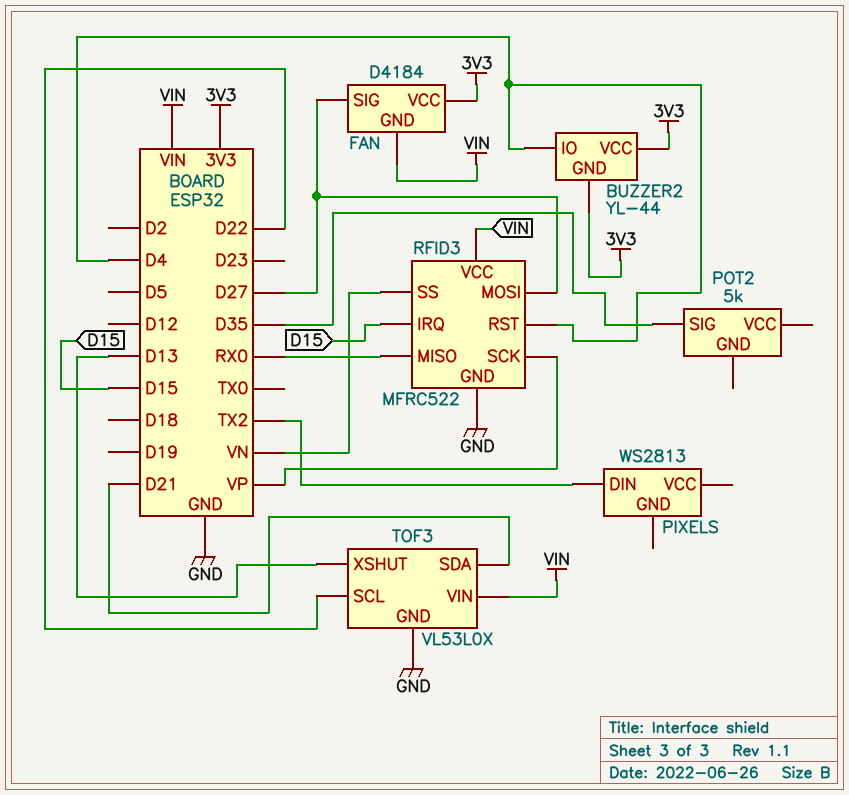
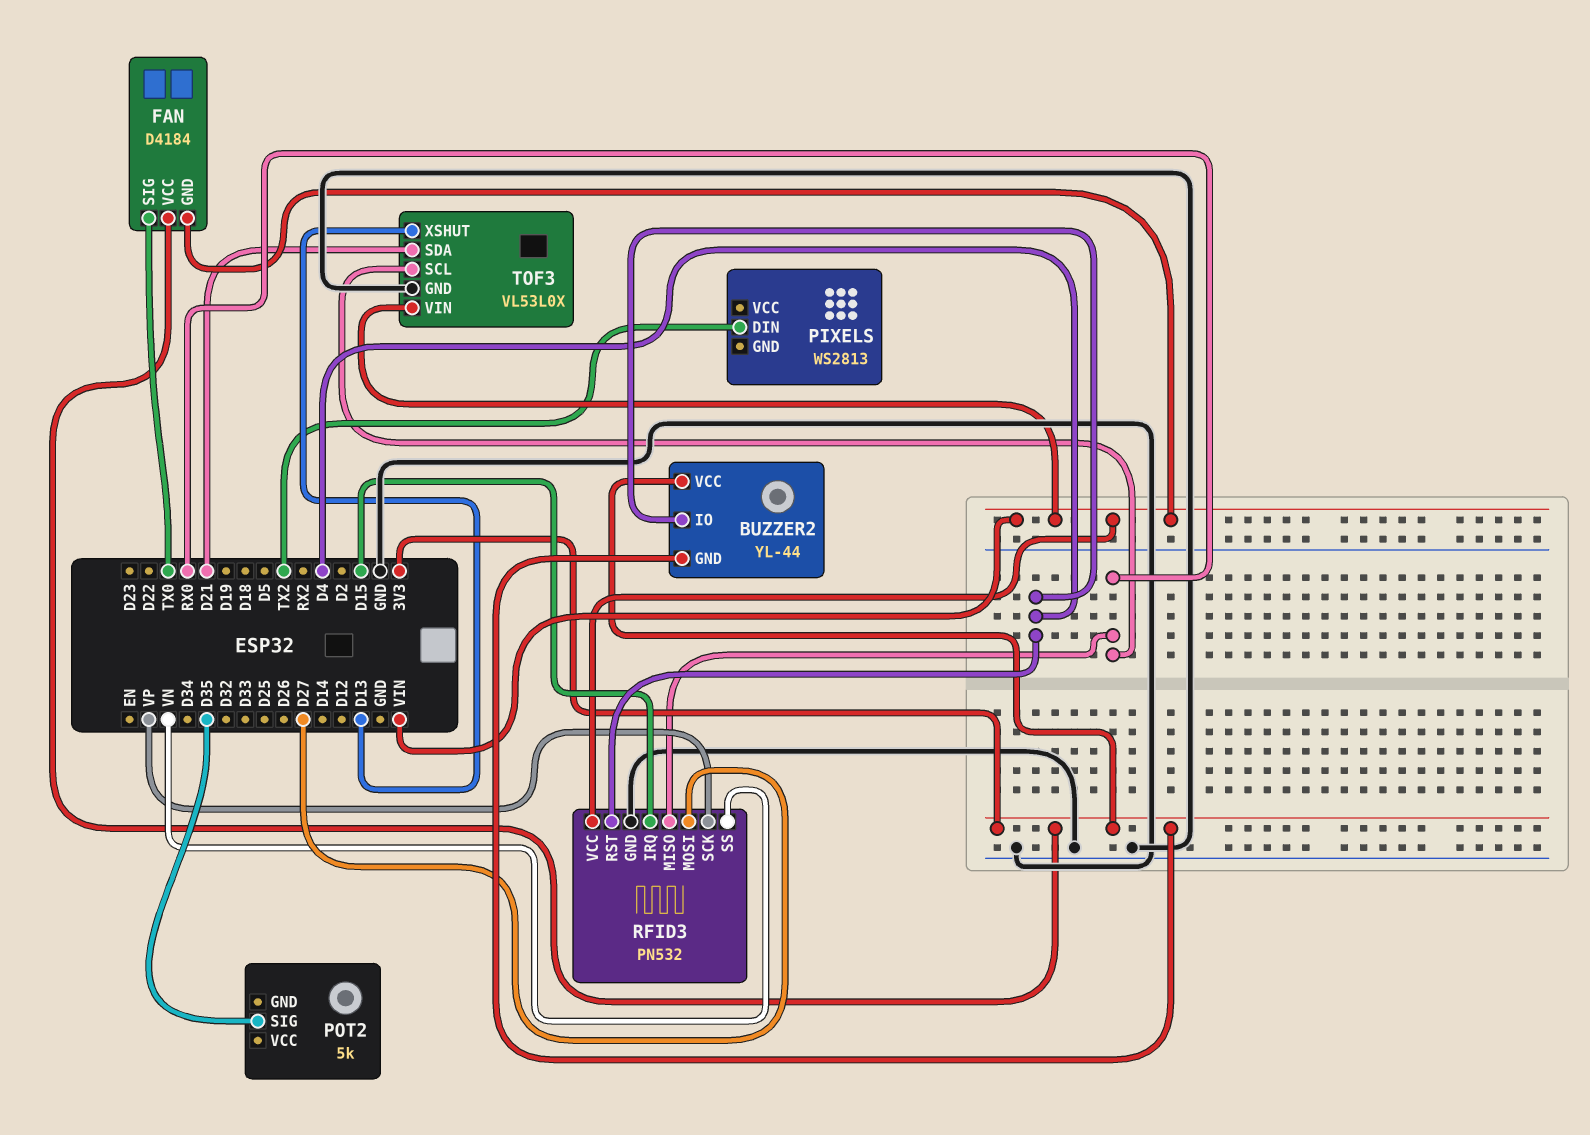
FAN pin SIG: D27 -> TX0
RFID3: MFRC522 -> PN532
TOF3 pin SCL: D22 -> RX0

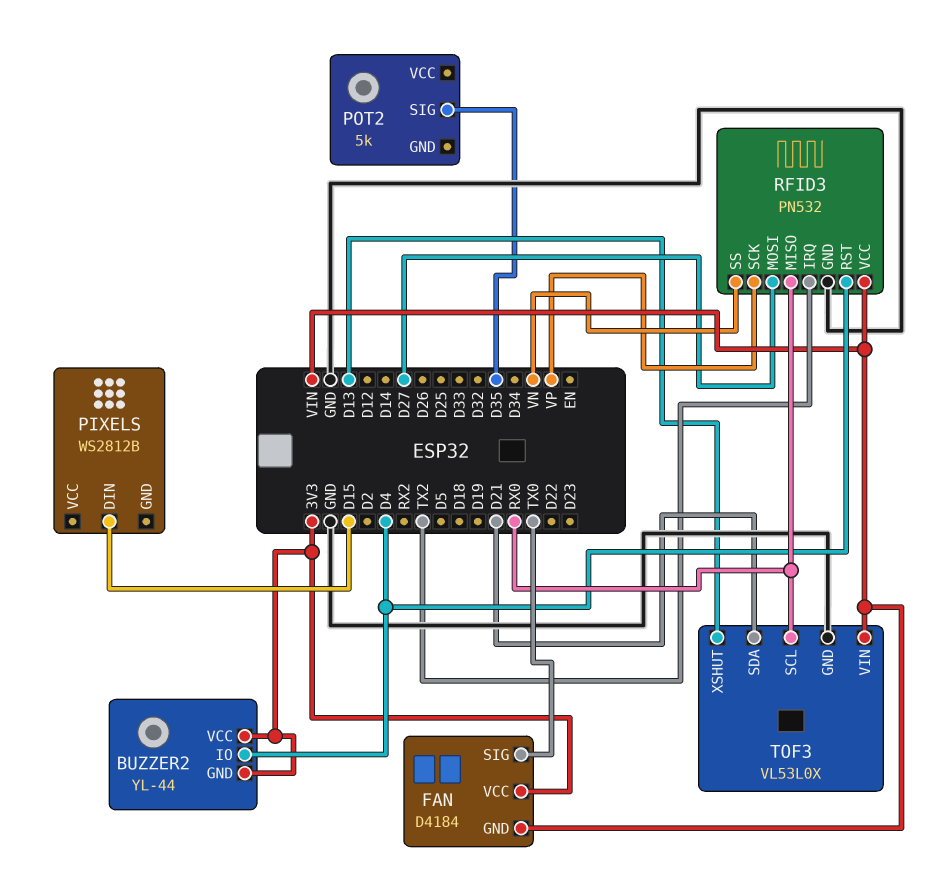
PIXELS: WS2813 -> WS2812B
PIXELS pin DIN: TX2 -> D15
RFID3 pin IRQ: D15 -> TX2

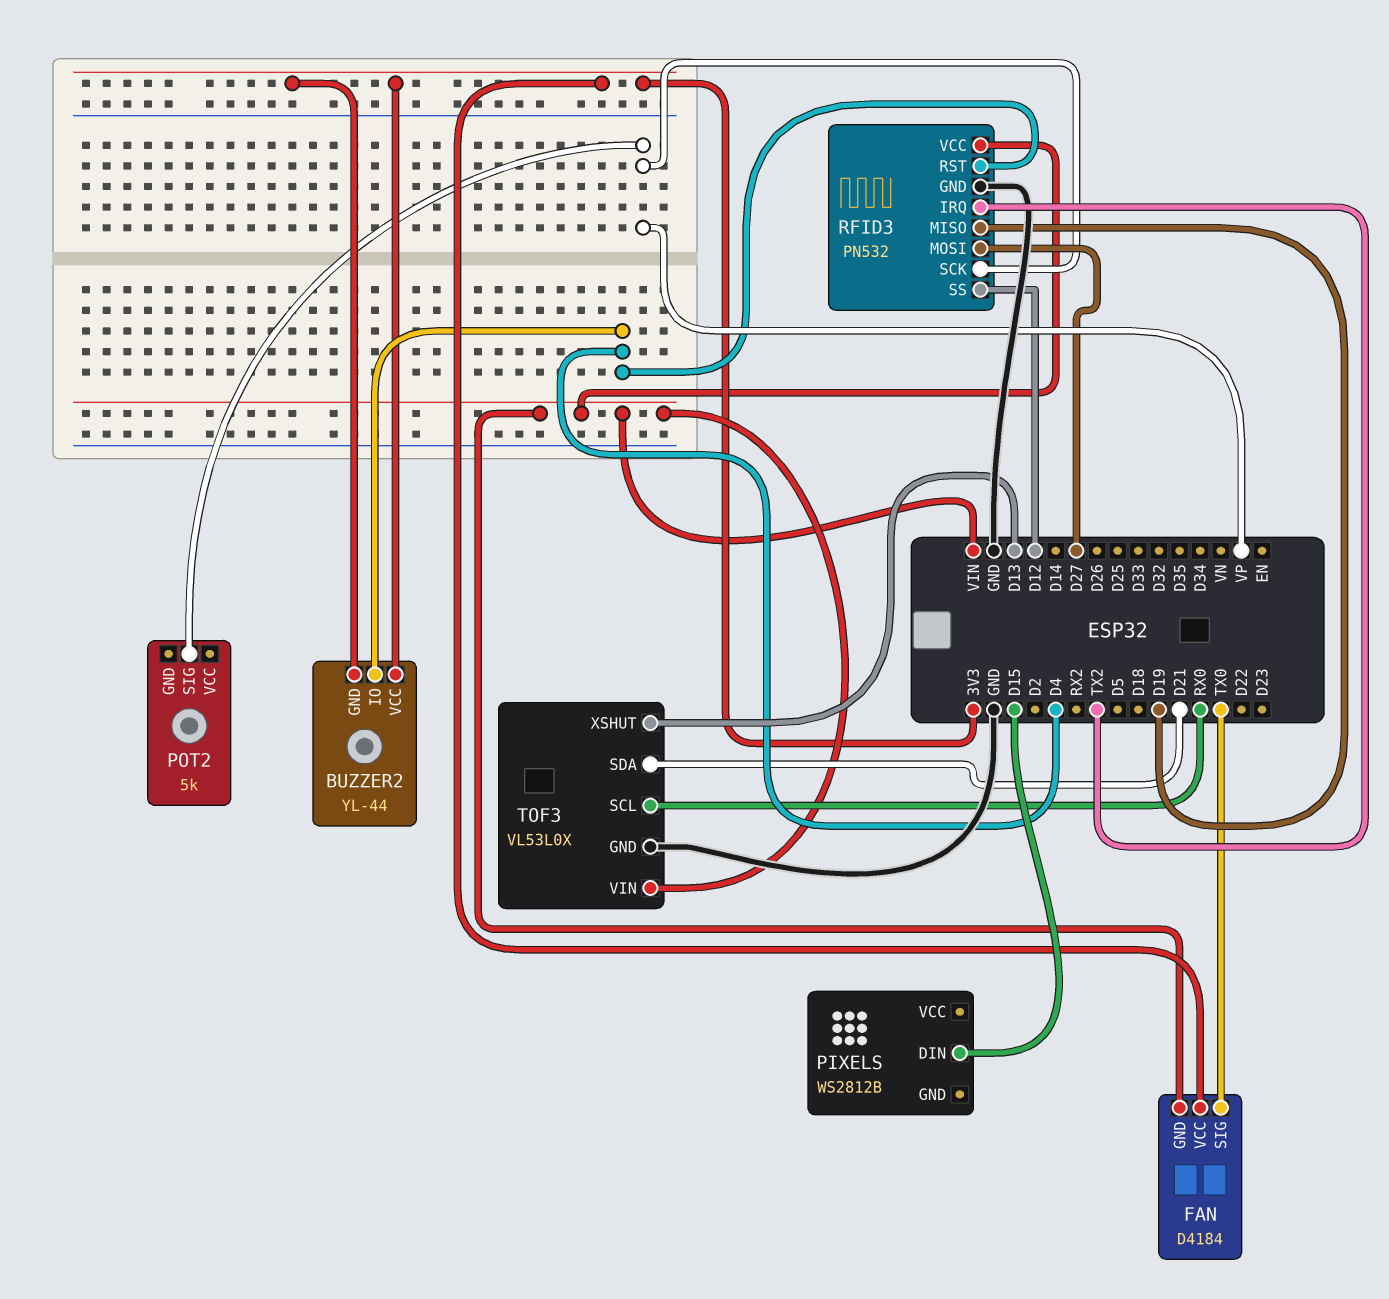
POT2 pin SIG: D35 -> VP
RFID3 pin MISO: RX0 -> D19
RFID3 pin SS: VN -> D12

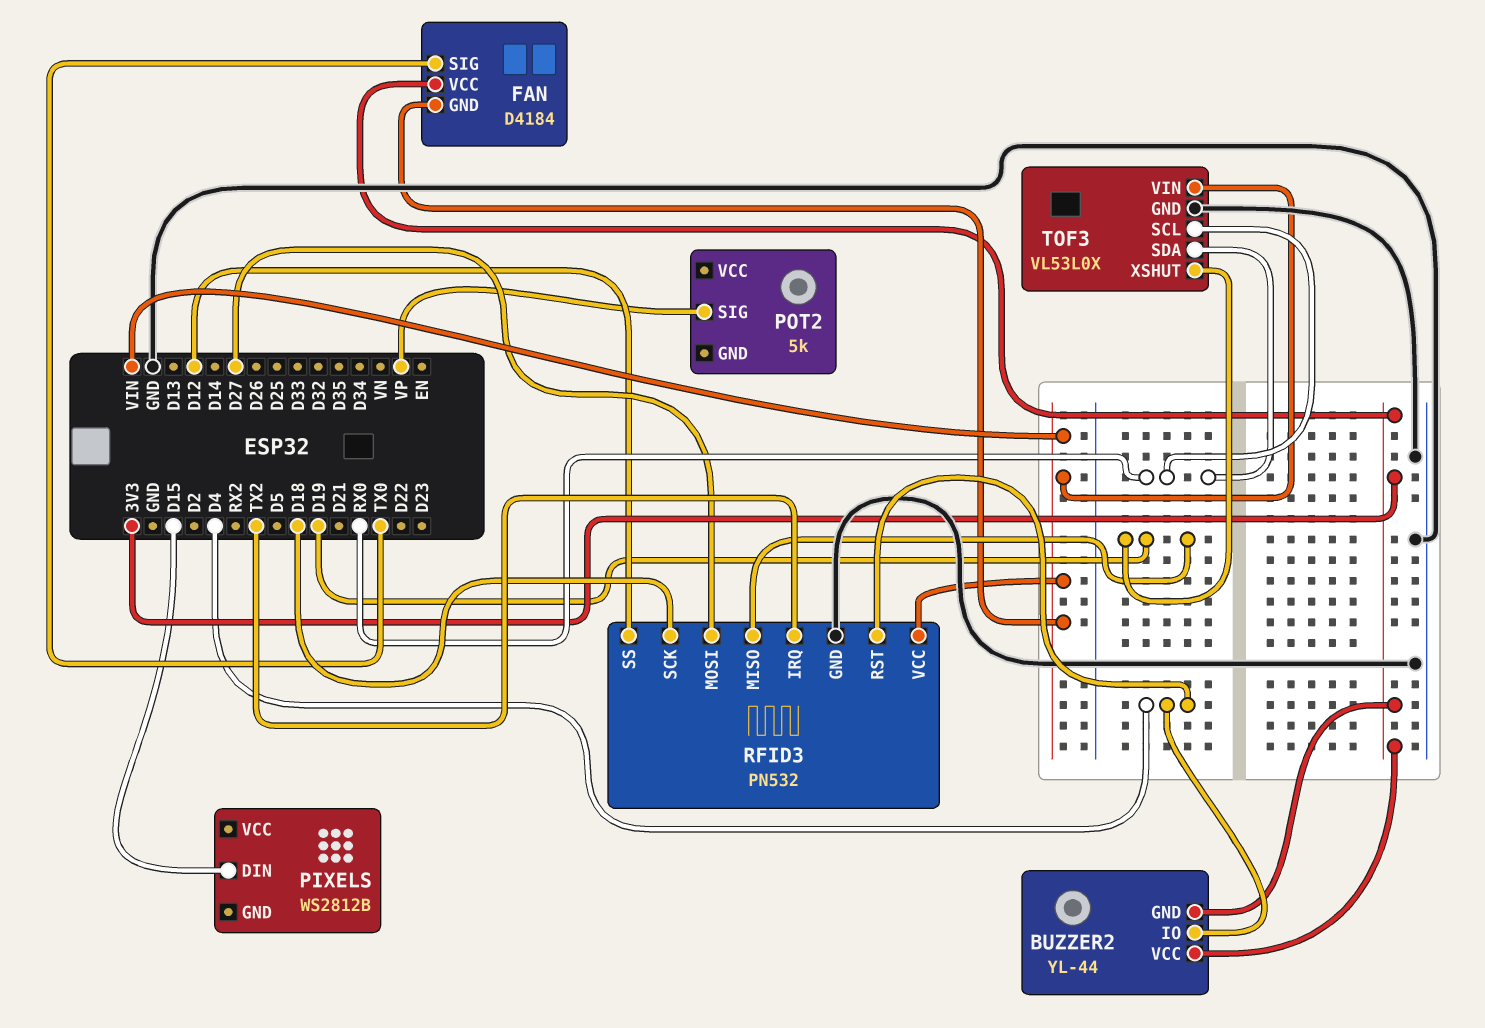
RFID3 pin SCK: VP -> D18
TOF3 pin SDA: D21 -> RX0
TOF3 pin XSHUT: D13 -> D19

